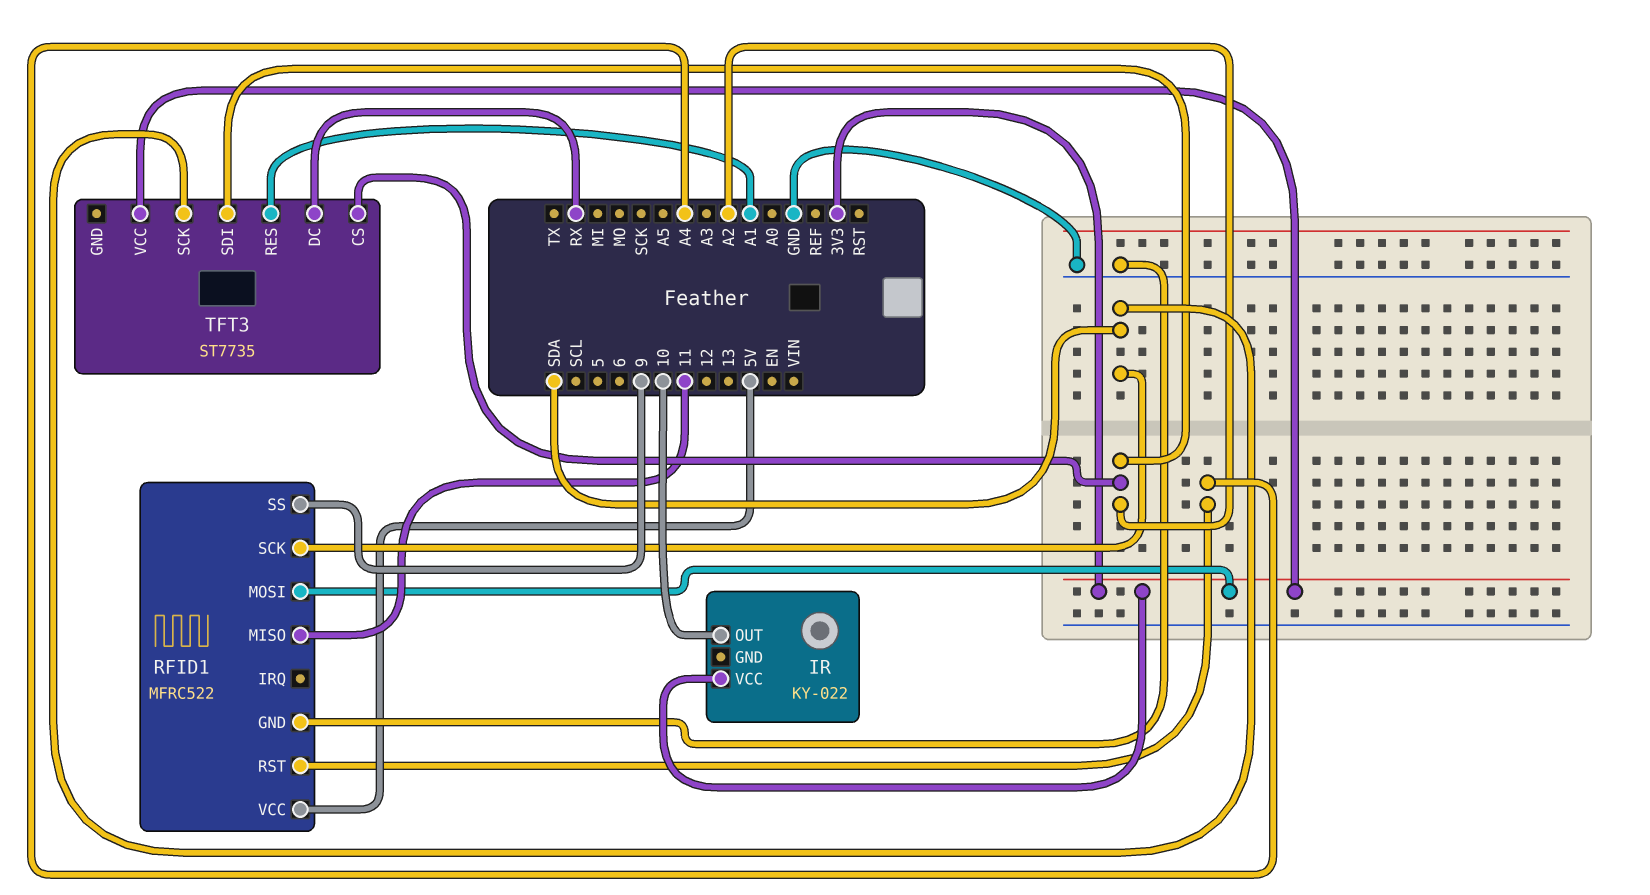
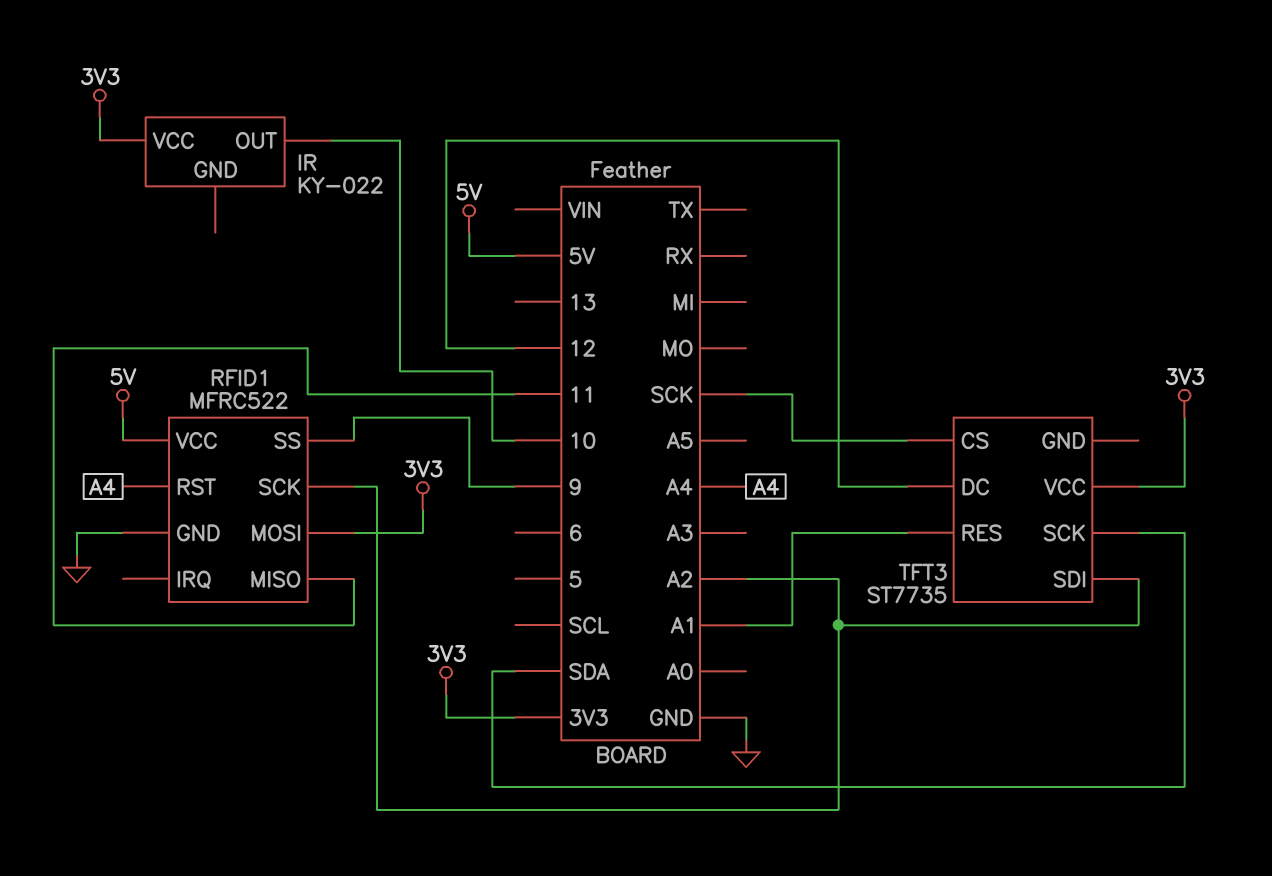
RFID1 pin SCK: SDA -> A2
TFT3 pin CS: A2 -> SCK
TFT3 pin DC: RX -> 12

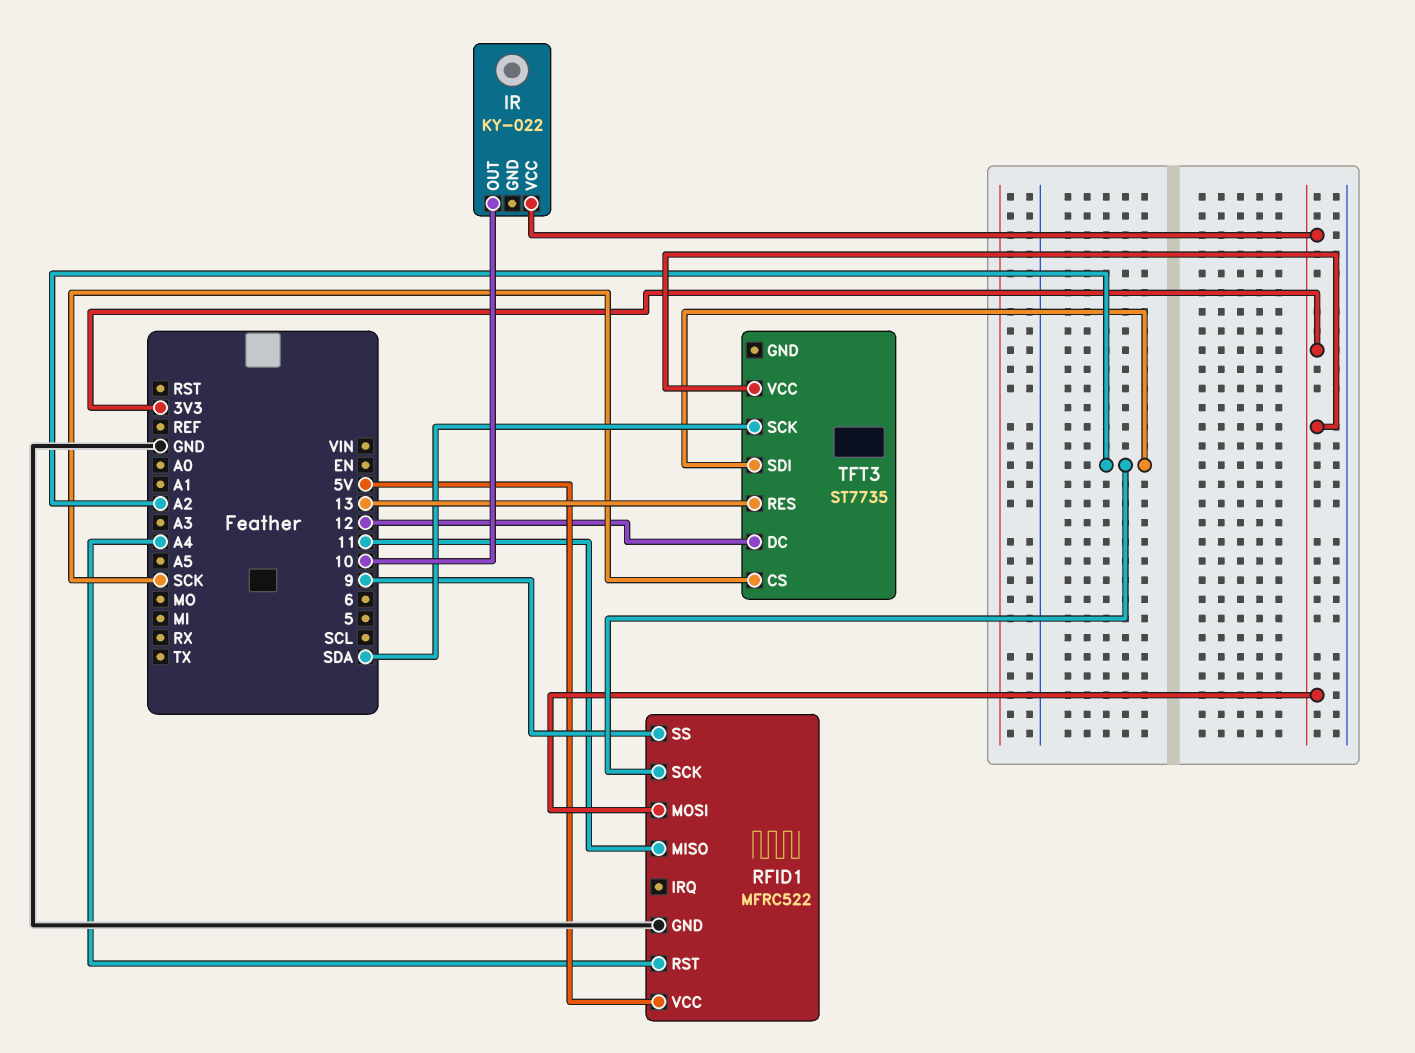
TFT3 pin RES: A1 -> 13

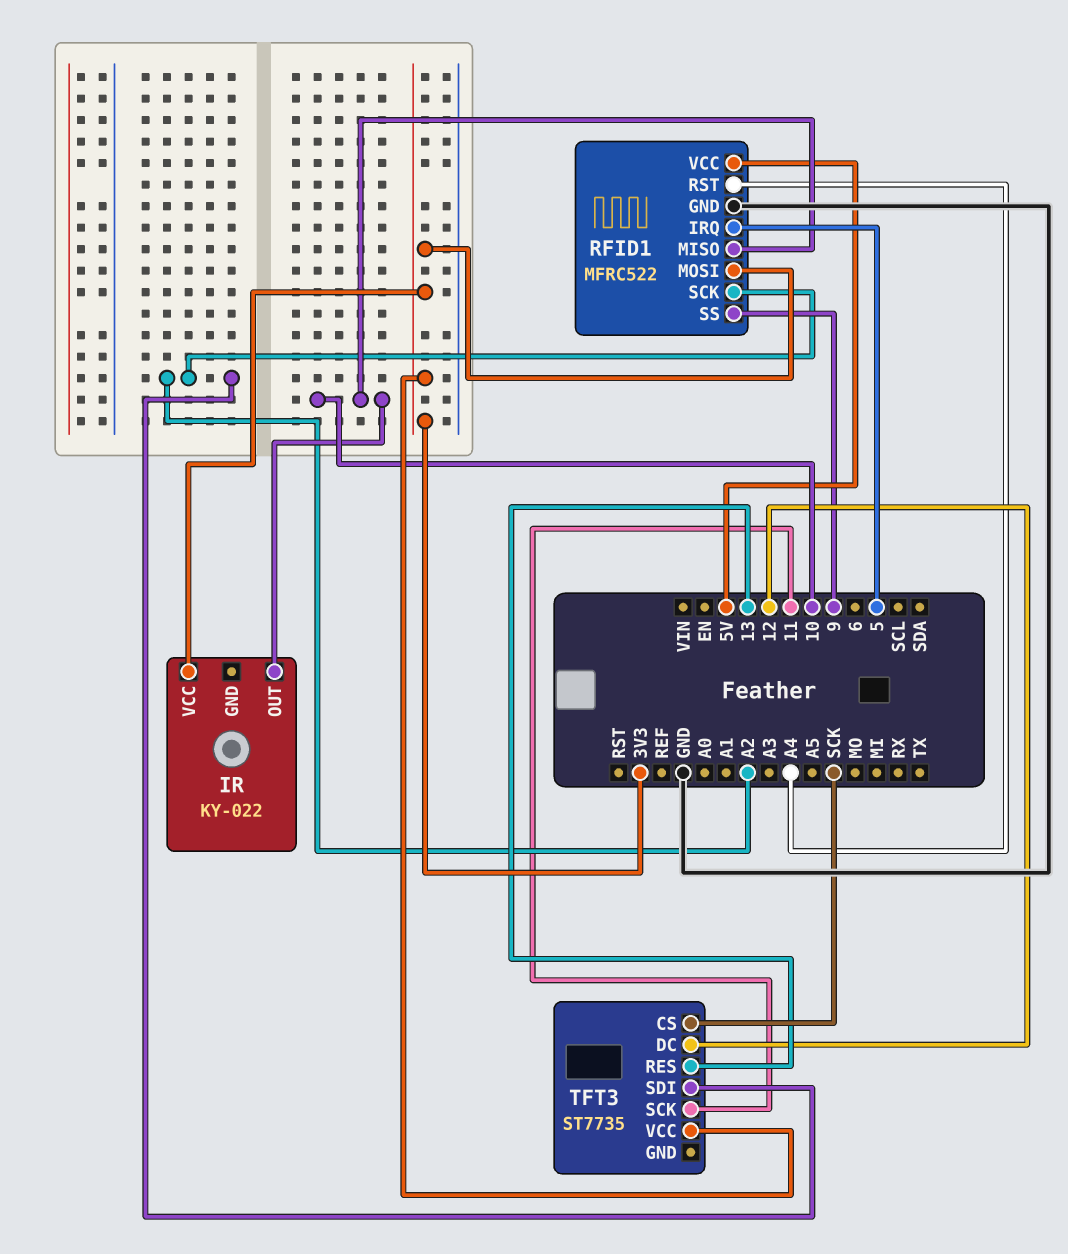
RFID1 pin IRQ: none -> 5
RFID1 pin MISO: 11 -> 10
TFT3 pin SCK: SDA -> 11

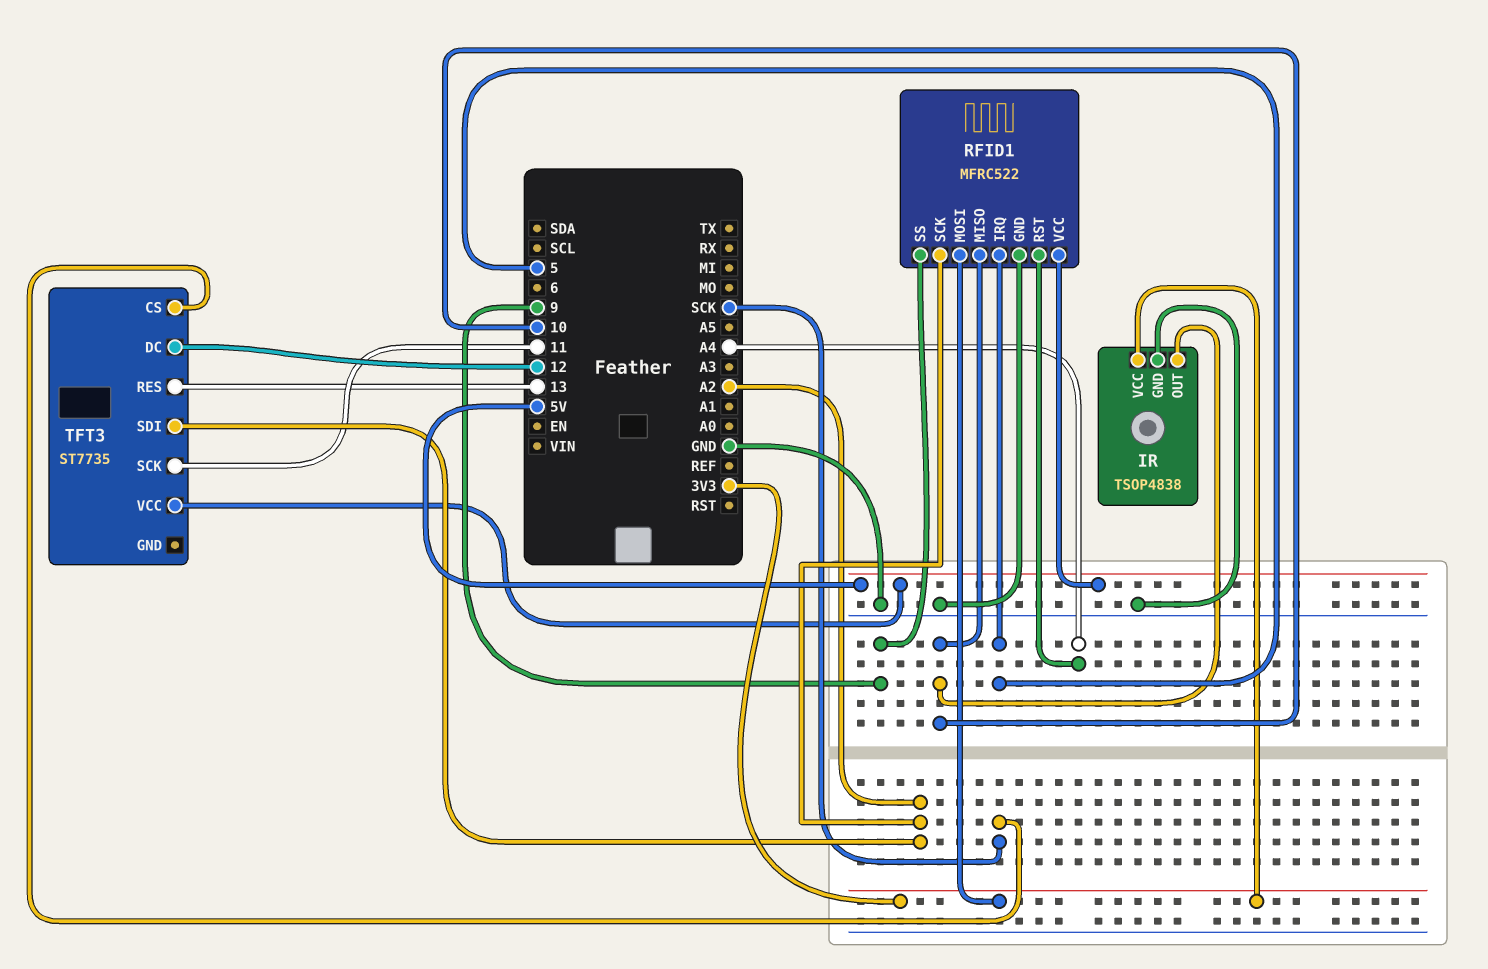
IR: KY-022 -> TSOP4838
IR pin GND: none -> GND
TFT3 pin VCC: 3V3 -> 5V

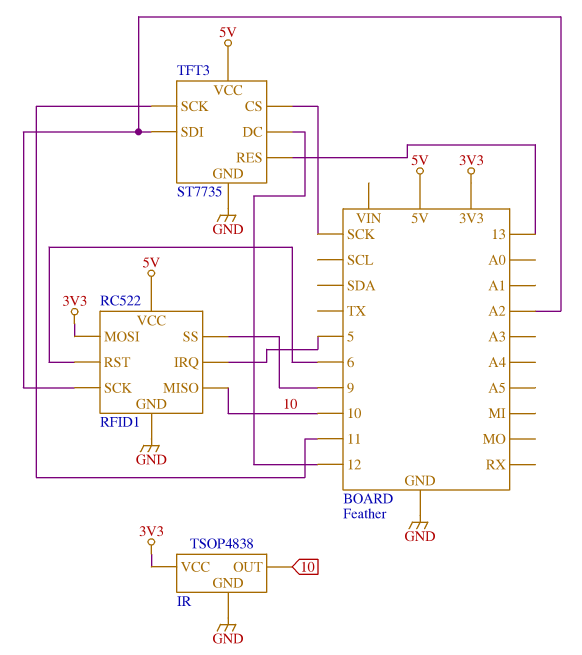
RFID1: MFRC522 -> RC522
RFID1 pin RST: A4 -> 6
TFT3 pin GND: none -> GND

